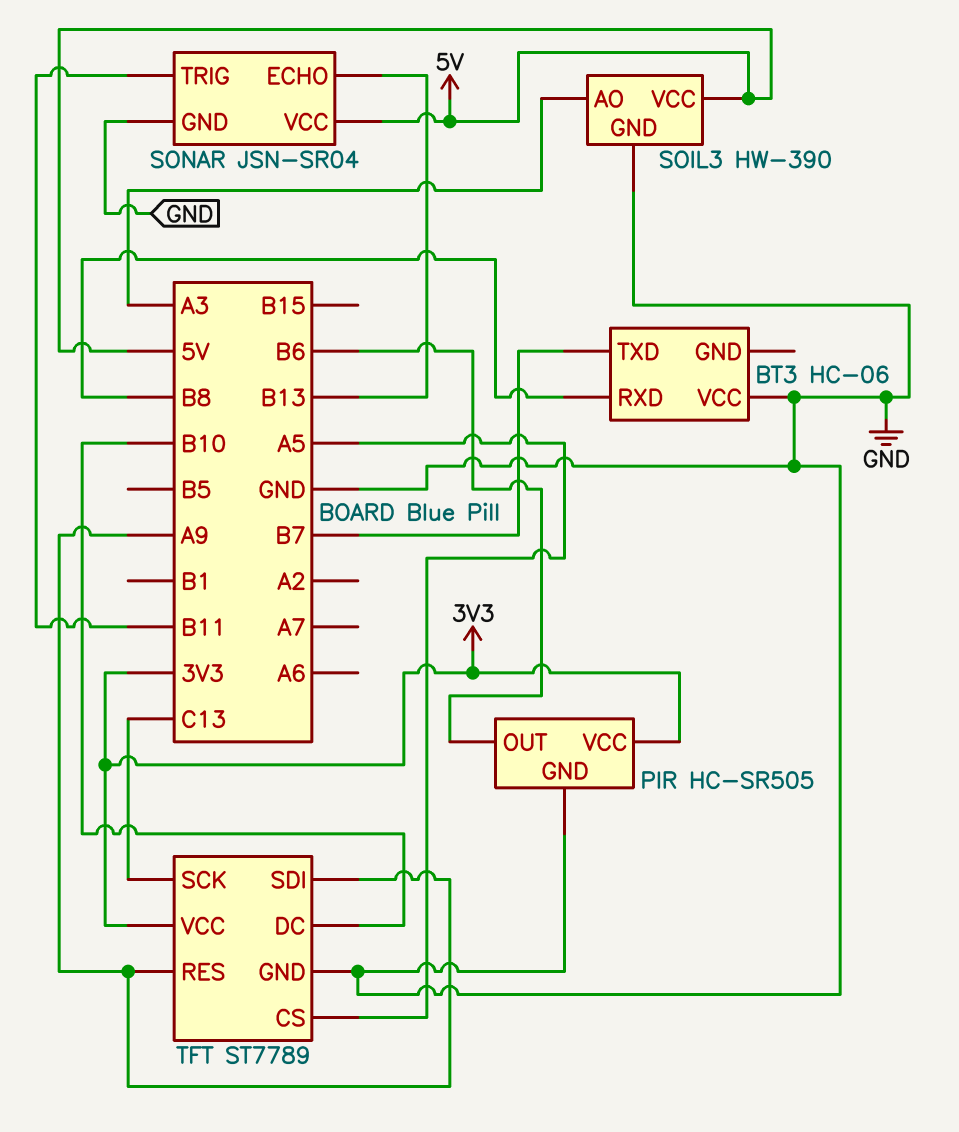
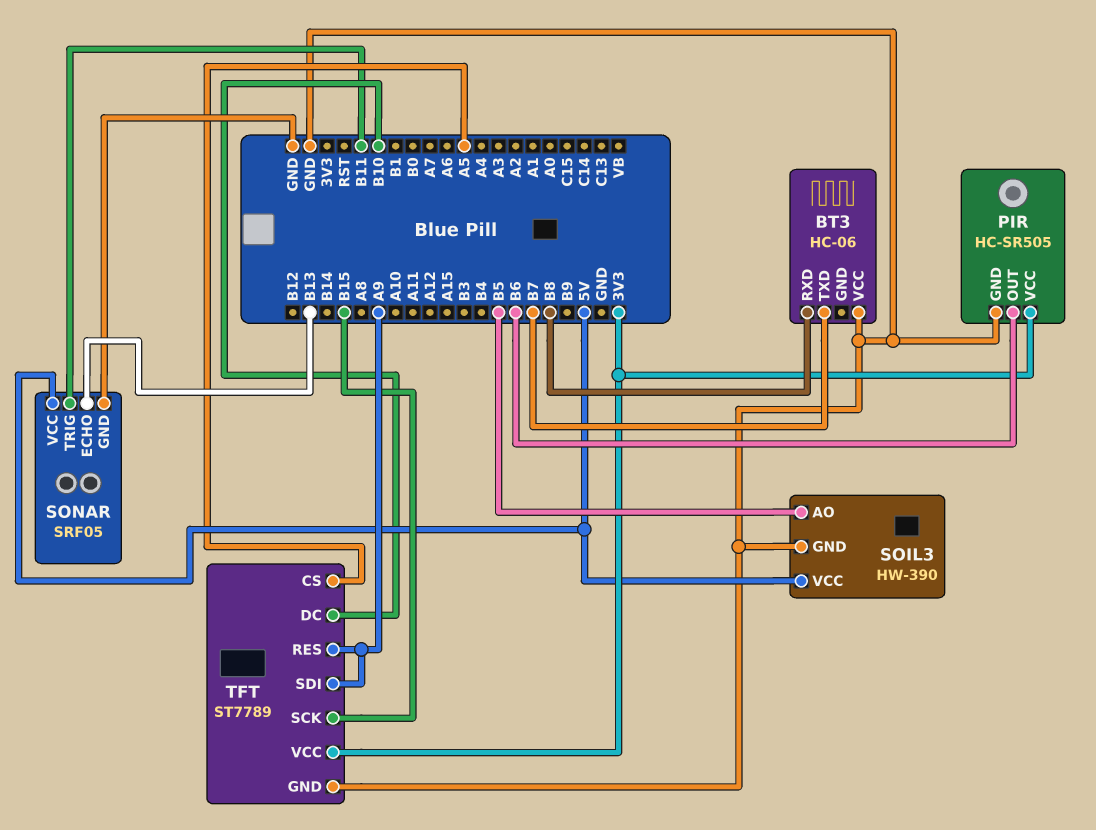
SOIL3 pin AO: A3 -> B5
SONAR: JSN-SR04 -> SRF05
TFT pin SCK: C13 -> B15

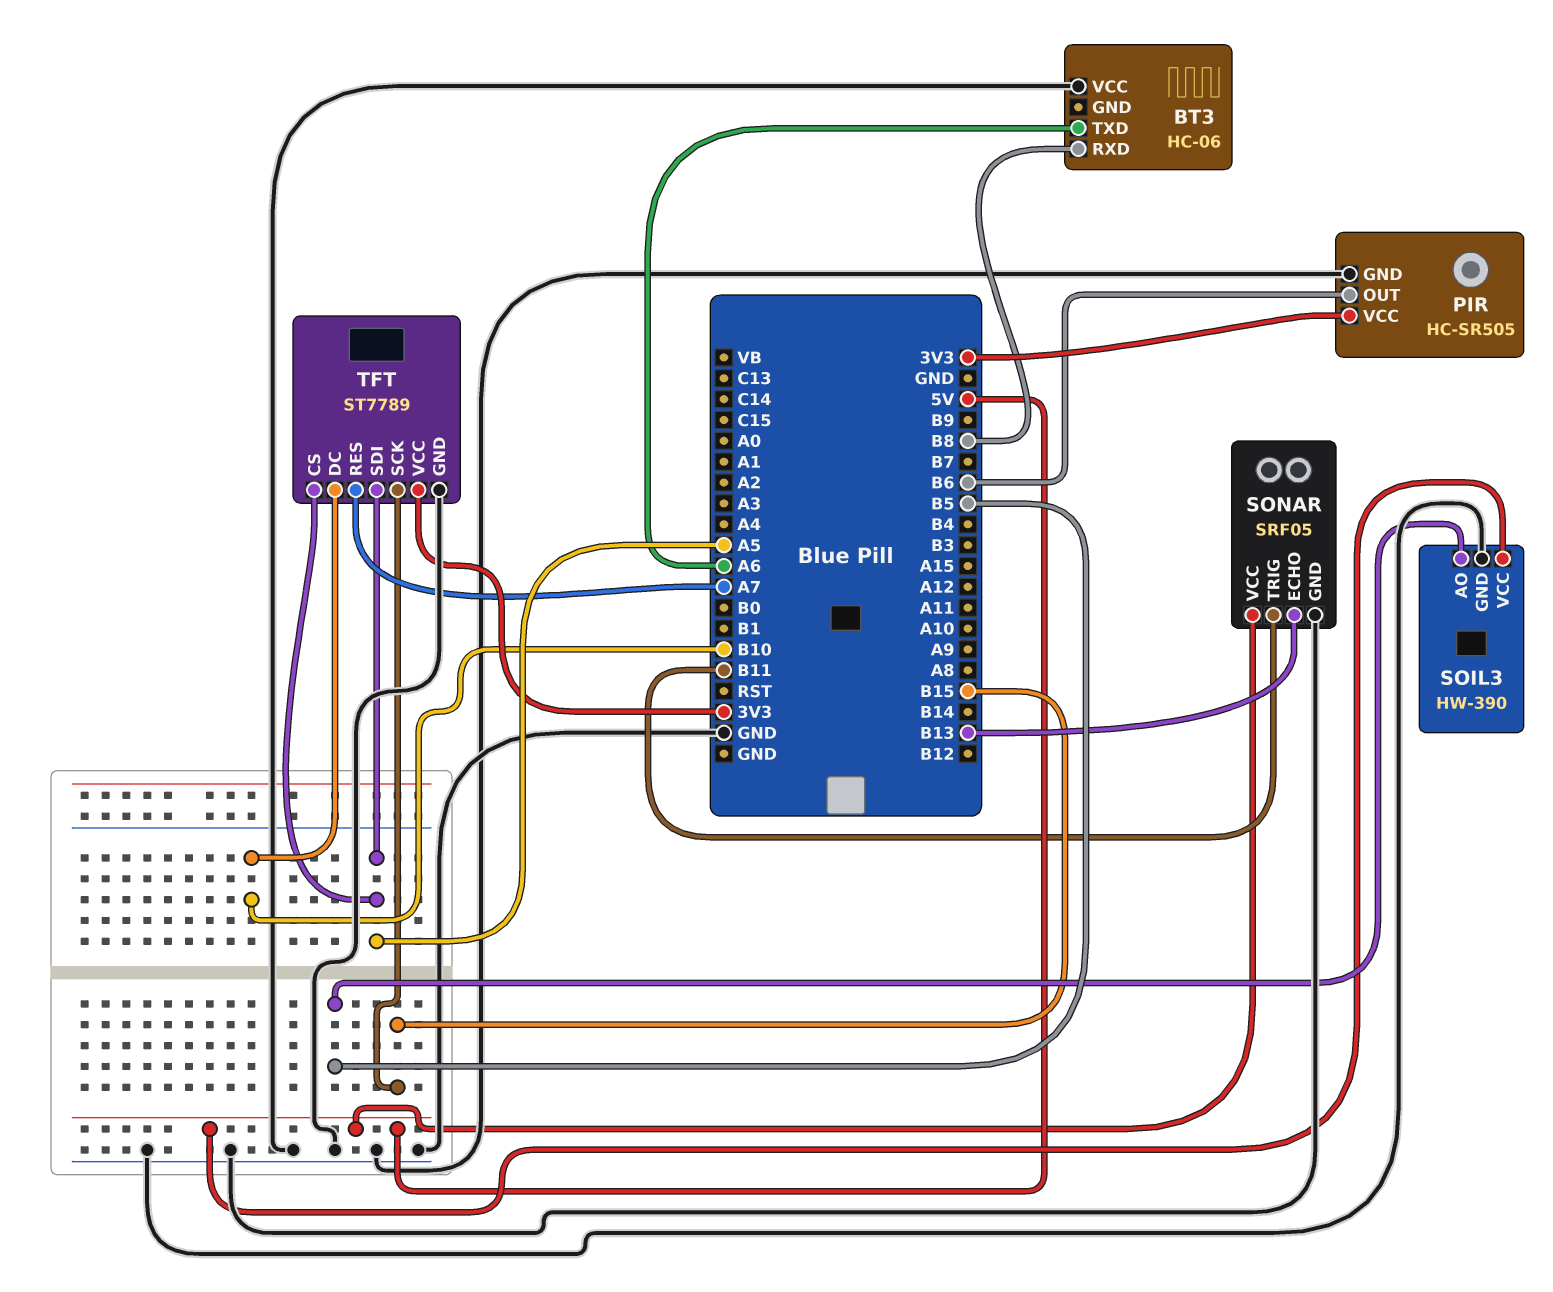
BT3 pin TXD: B7 -> A6
TFT pin RES: A9 -> A7
TFT pin SDI: A9 -> A5

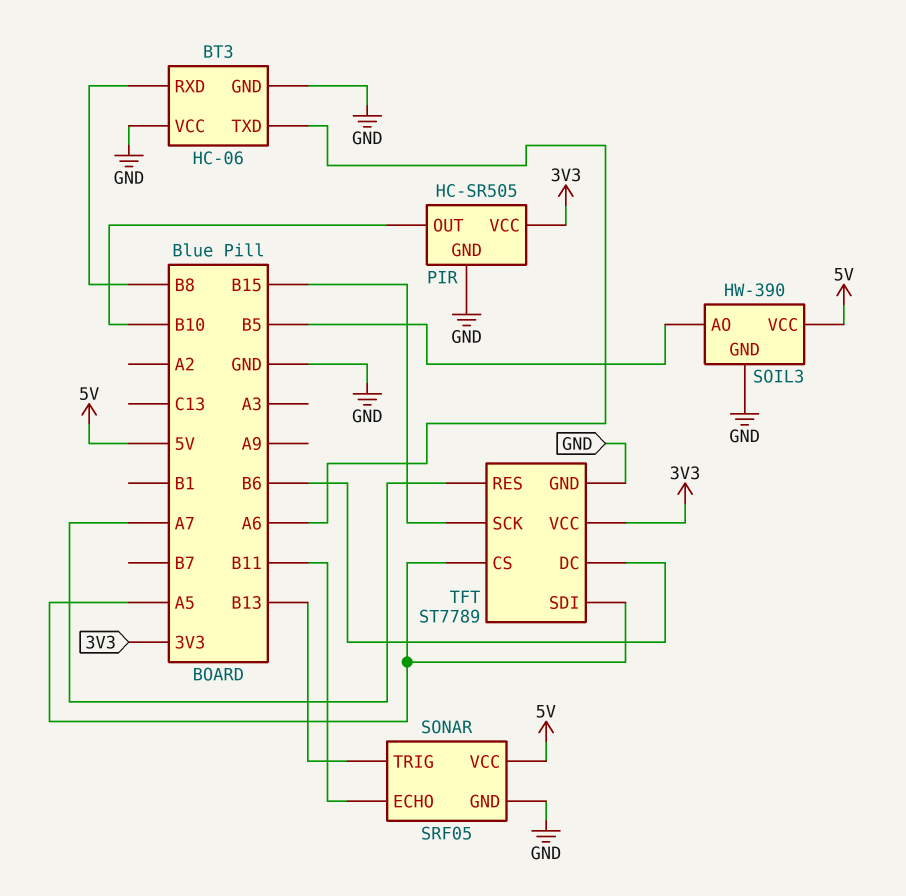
BT3 pin GND: none -> GND
PIR pin OUT: B6 -> B10
SONAR pin ECHO: B13 -> B11
SONAR pin TRIG: B11 -> B13
TFT pin DC: B10 -> B6

